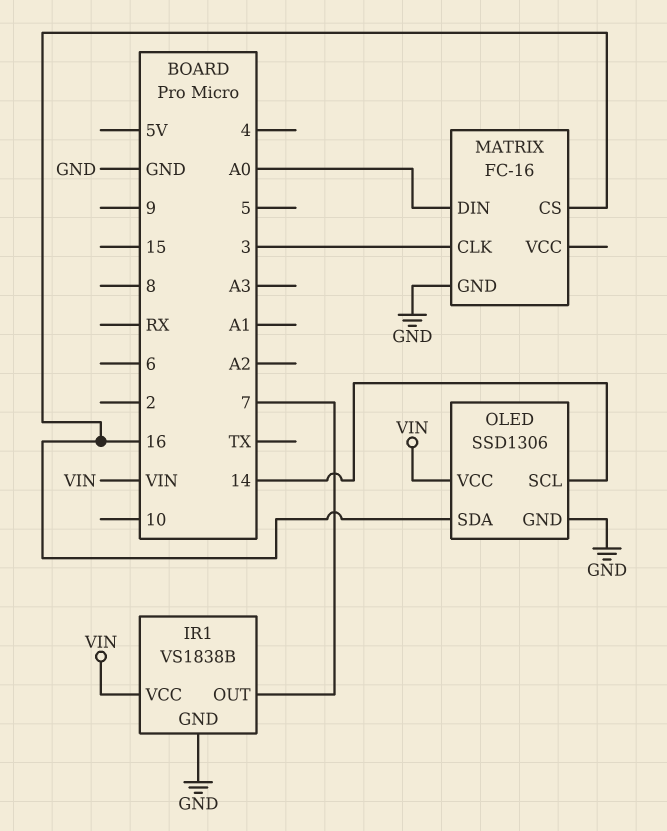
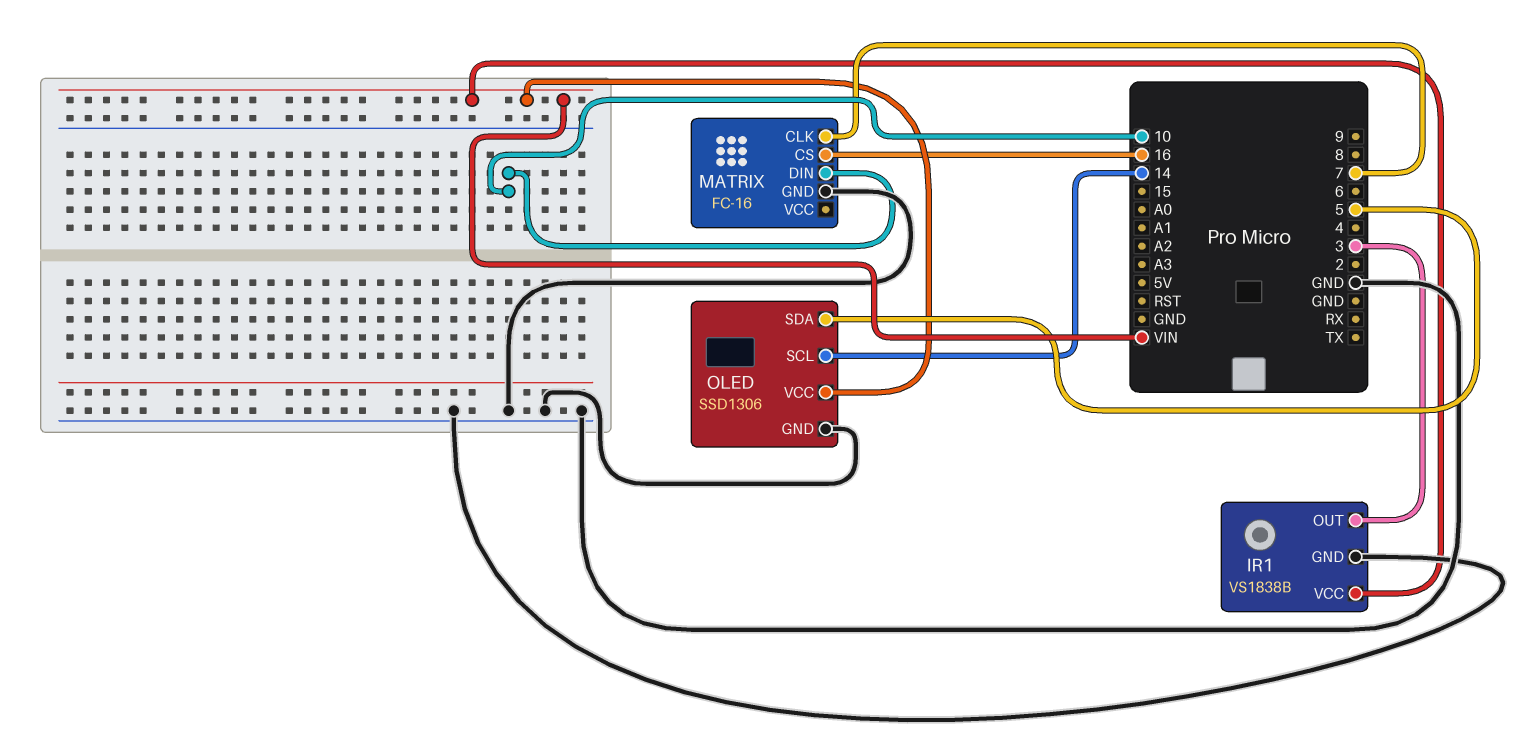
IR1 pin OUT: 7 -> 3
MATRIX pin CLK: 3 -> 7
MATRIX pin DIN: A0 -> 10
OLED pin SDA: 16 -> 5

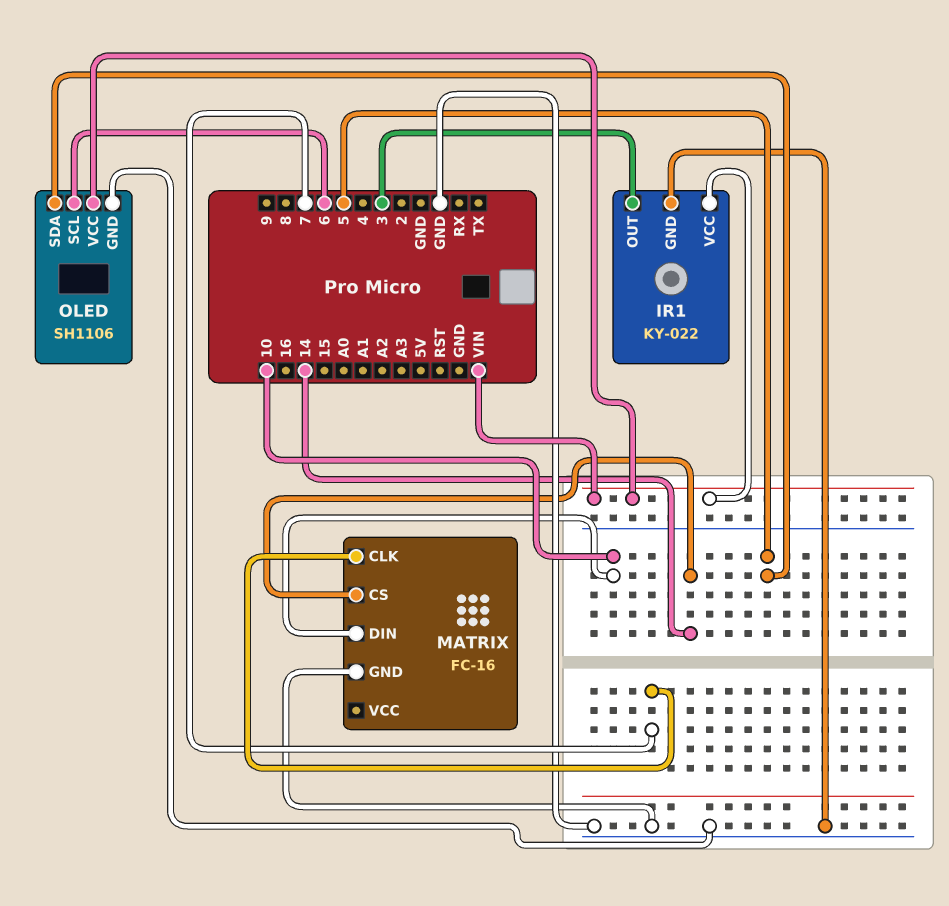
IR1: VS1838B -> KY-022
MATRIX pin CS: 16 -> 14
OLED: SSD1306 -> SH1106
OLED pin SCL: 14 -> 6

